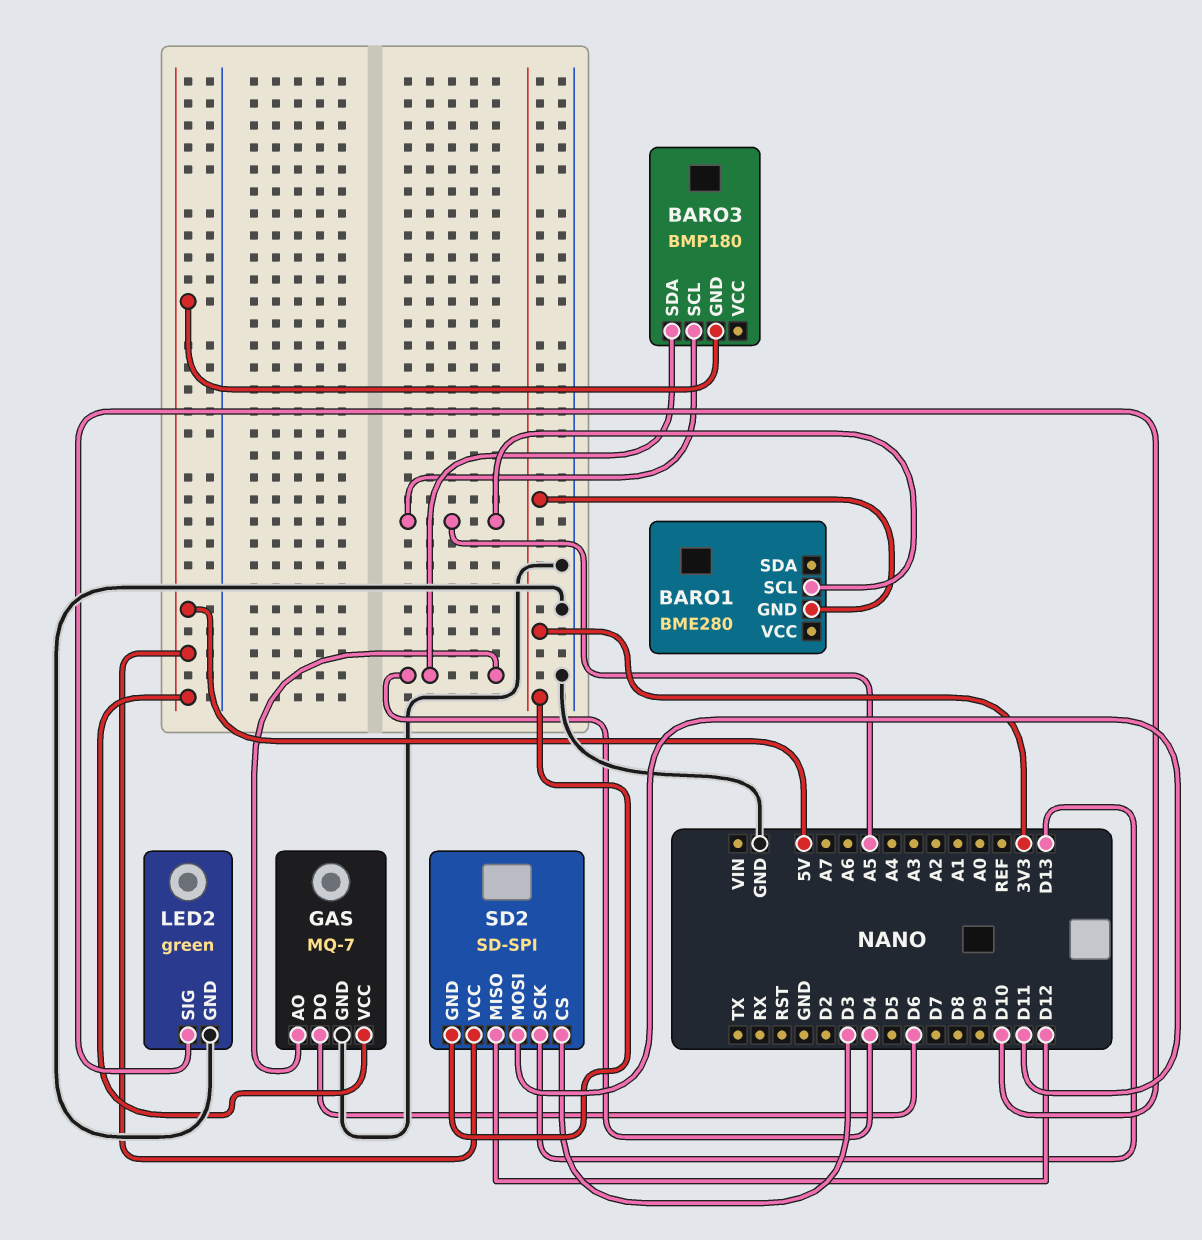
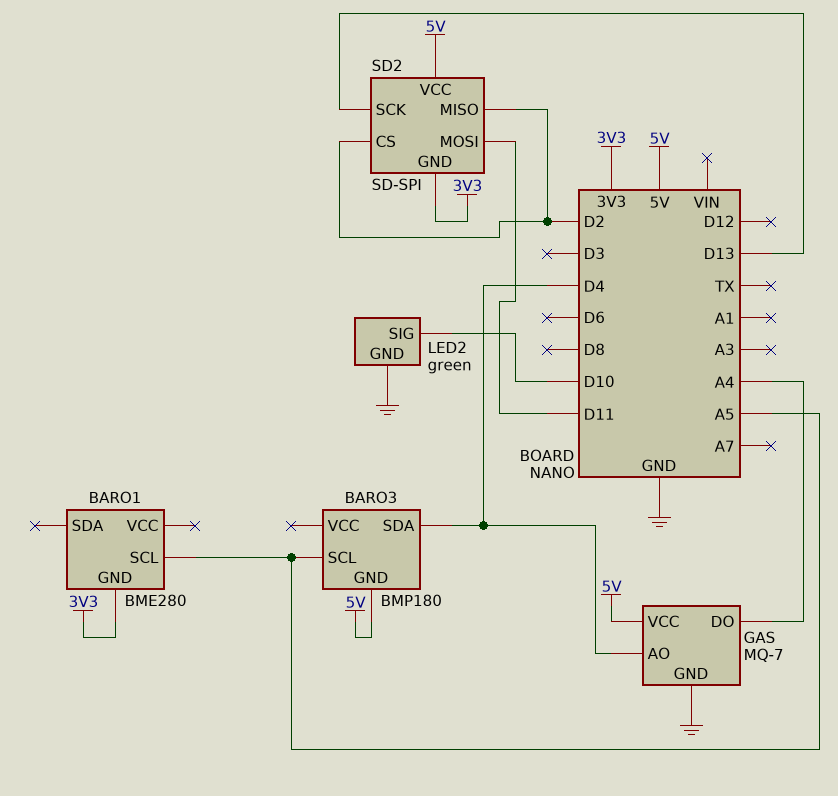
GAS pin DO: D6 -> A4
SD2 pin CS: D3 -> D2
SD2 pin MISO: D12 -> D2

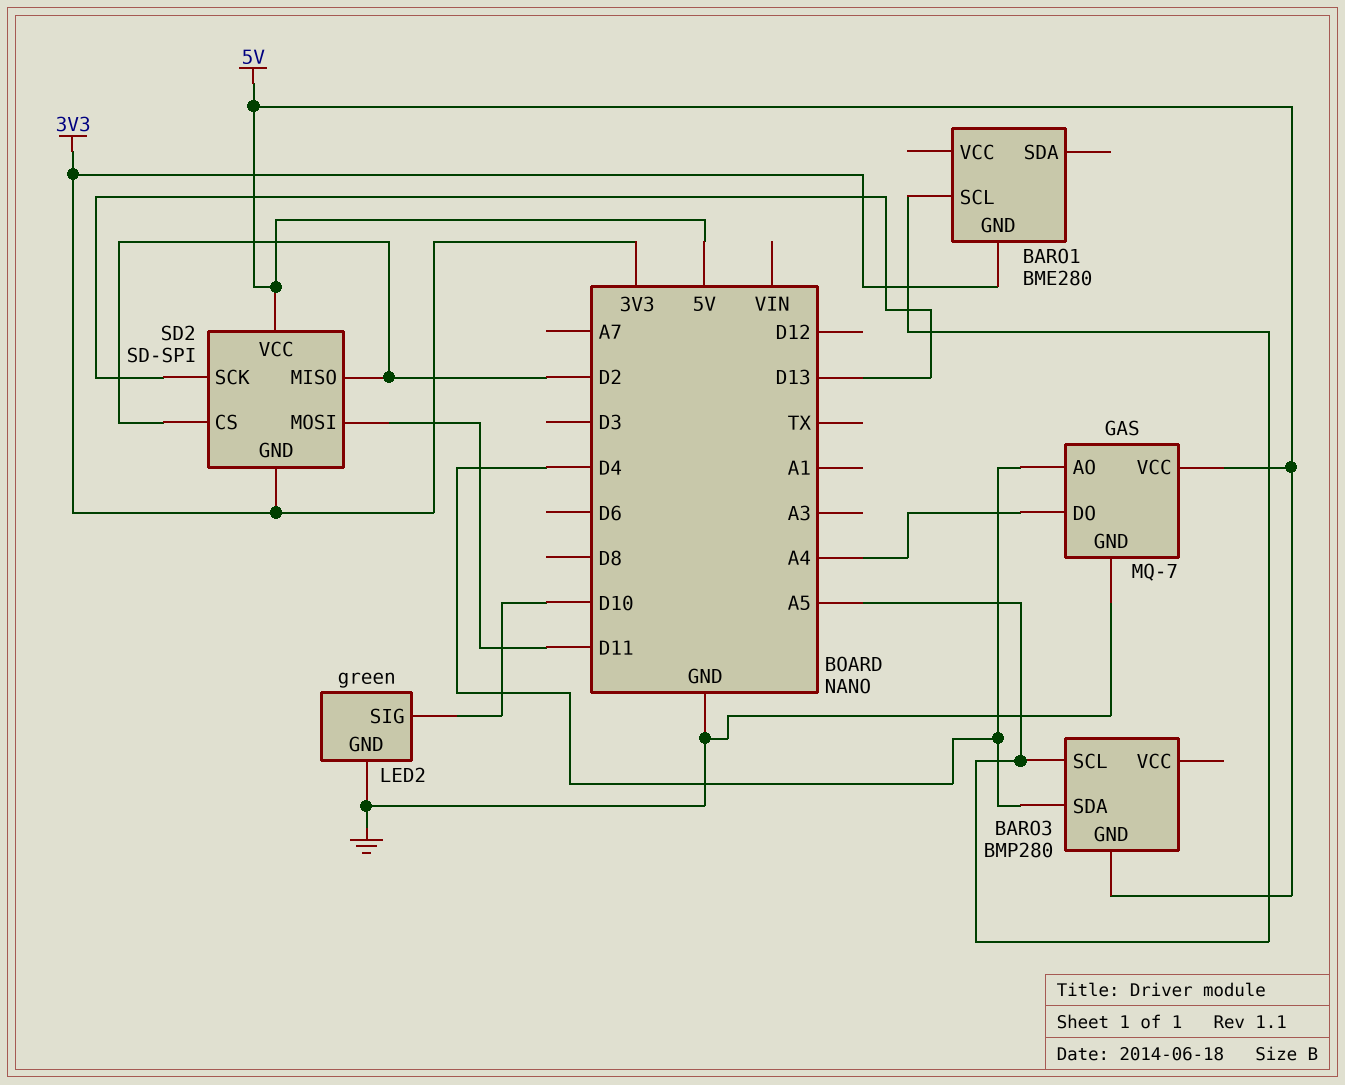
BARO3: BMP180 -> BMP280

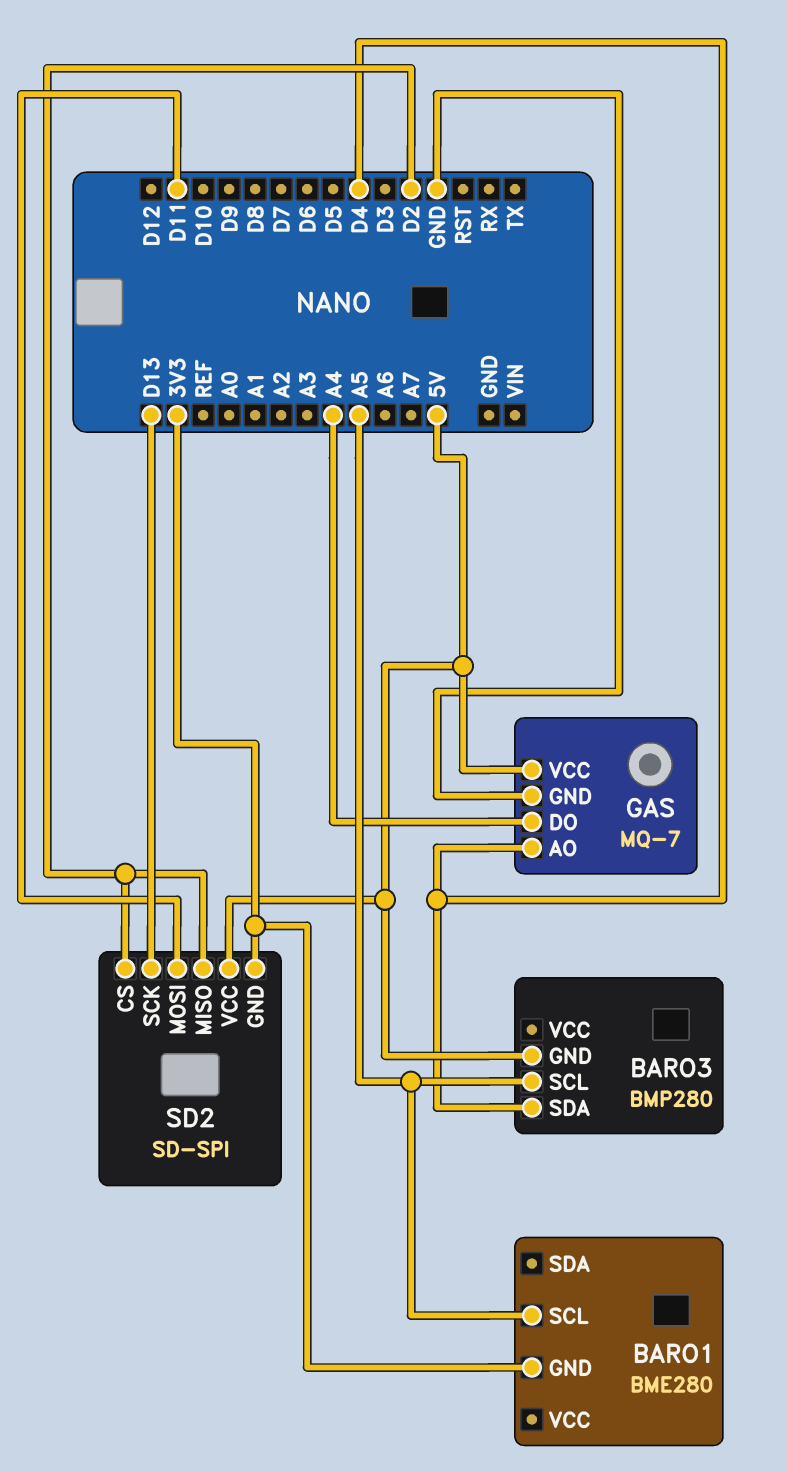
LED2: green -> none
LED2 pin GND: GND -> none
LED2 pin SIG: D10 -> none

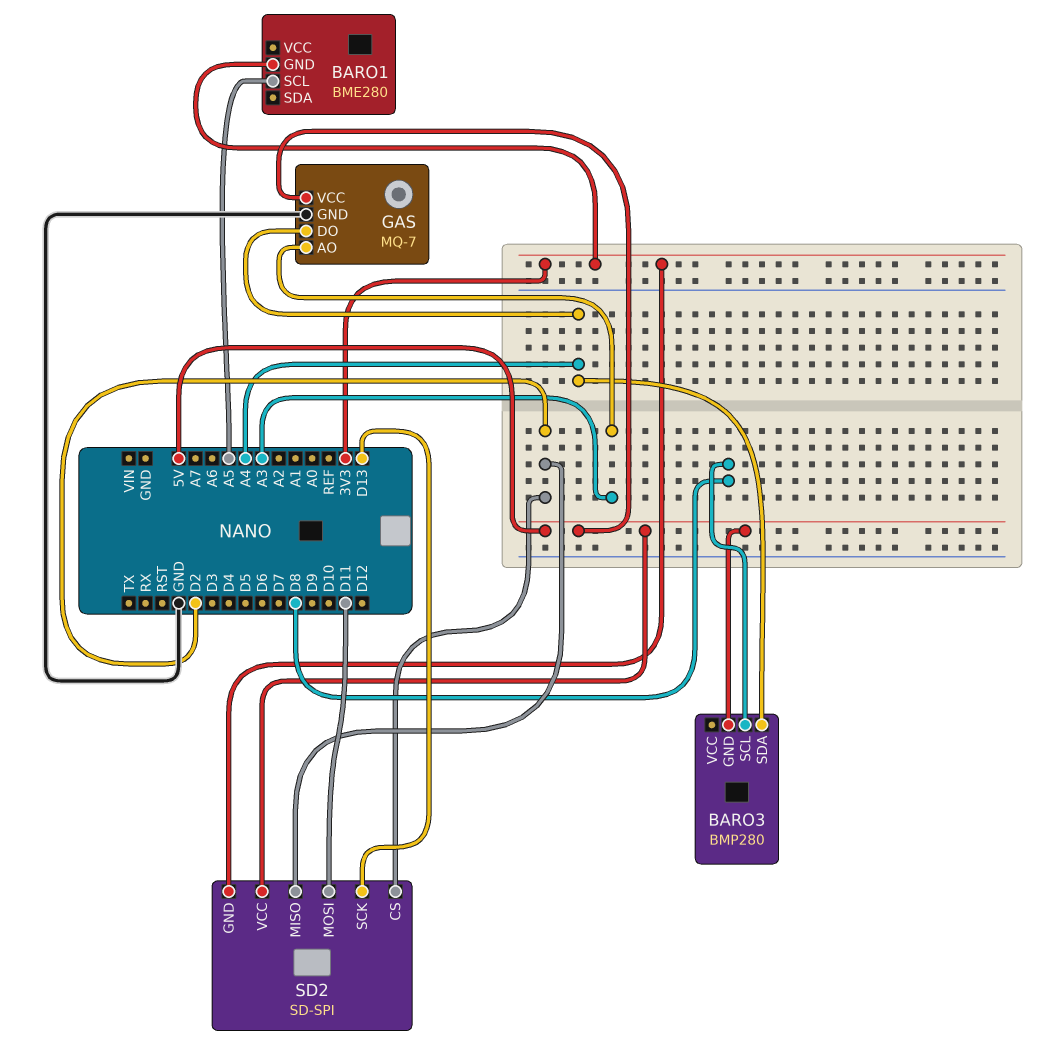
BARO3 pin SCL: A5 -> D8
BARO3 pin SDA: D4 -> A4
GAS pin AO: D4 -> A3

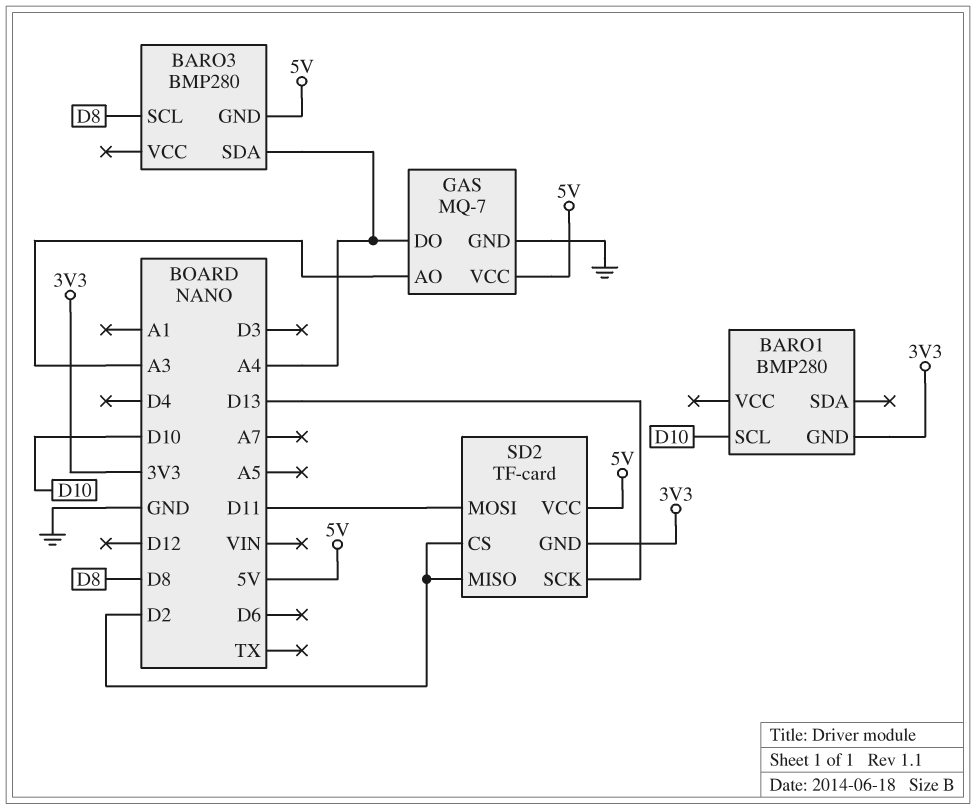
BARO1: BME280 -> BMP280
BARO1 pin SCL: A5 -> D10
SD2: SD-SPI -> TF-card

